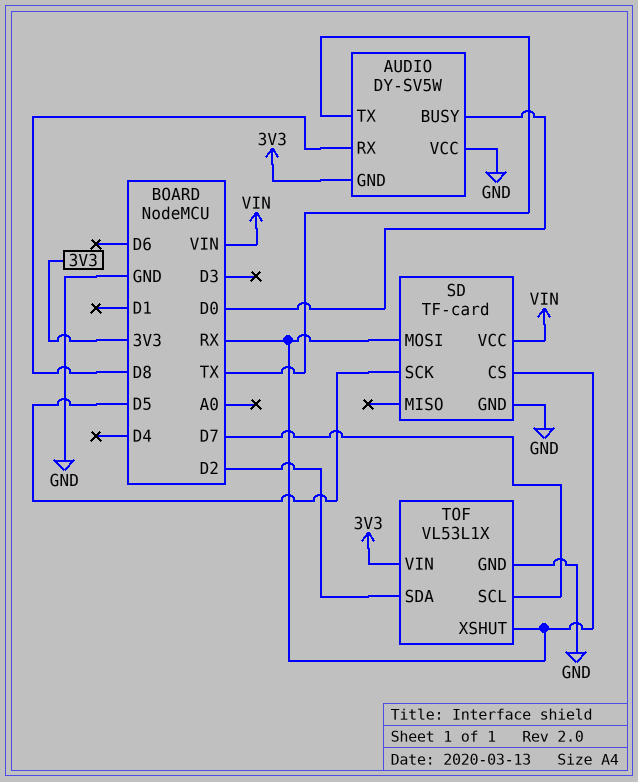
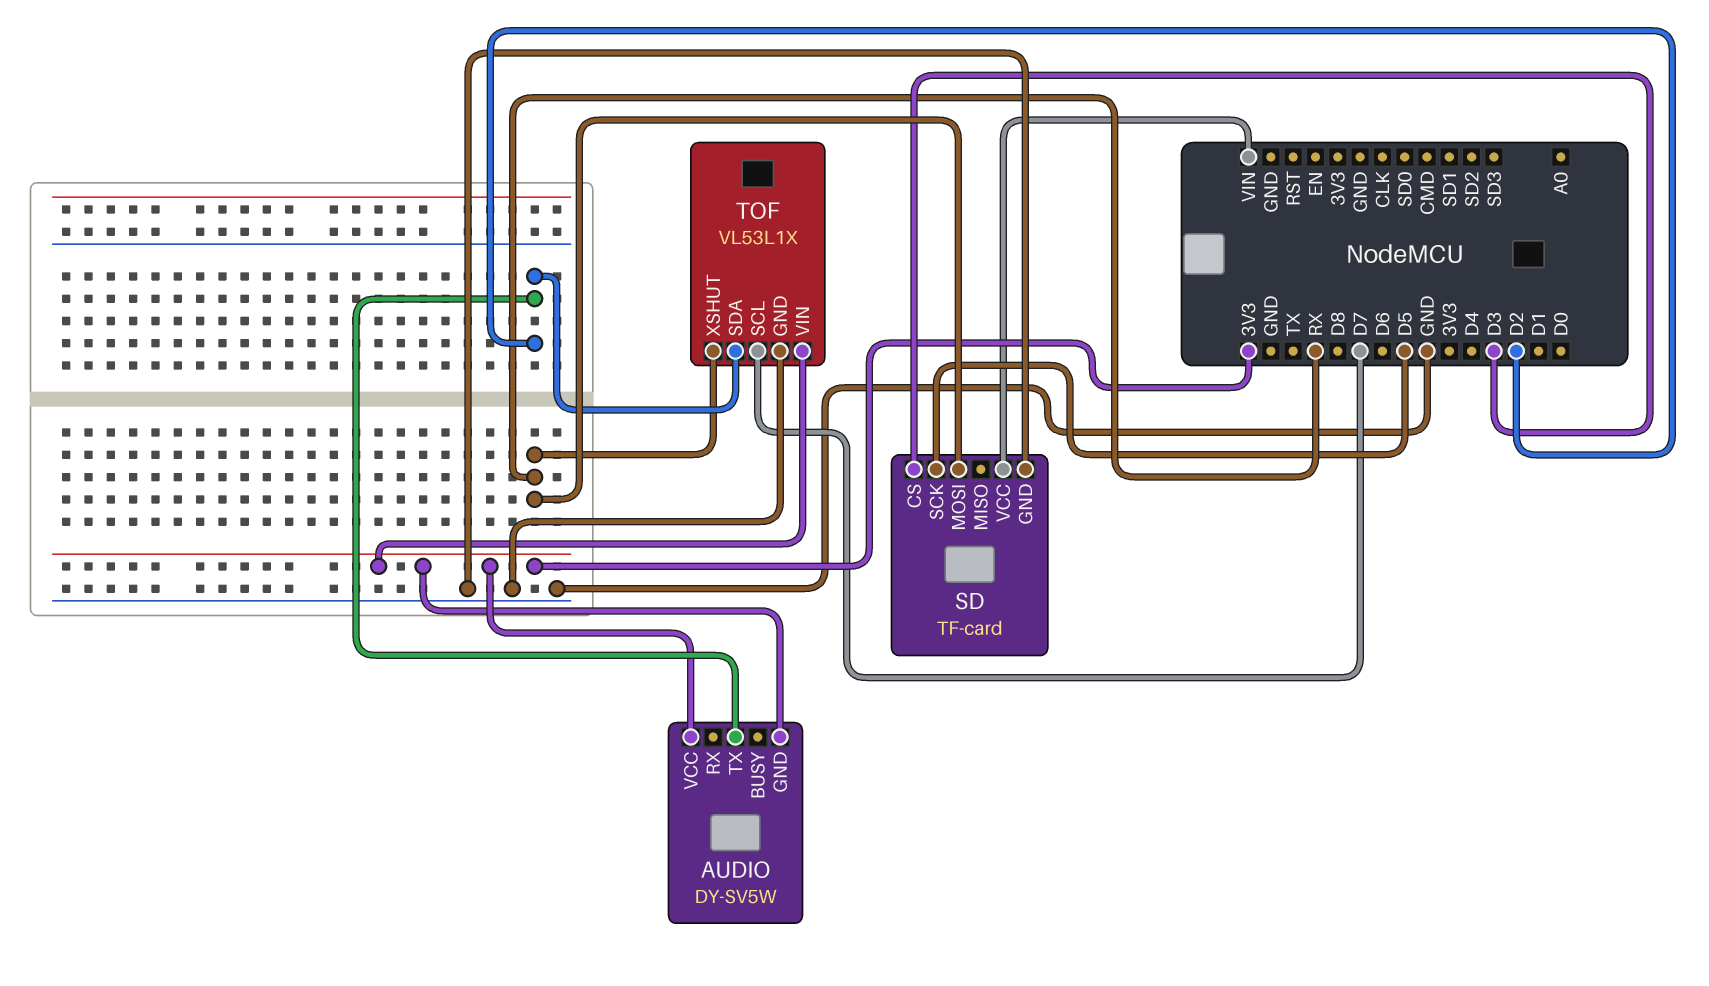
AUDIO pin BUSY: D0 -> none
AUDIO pin RX: D8 -> none
AUDIO pin TX: TX -> D2
AUDIO pin VCC: GND -> 3V3
SD pin CS: RX -> D3

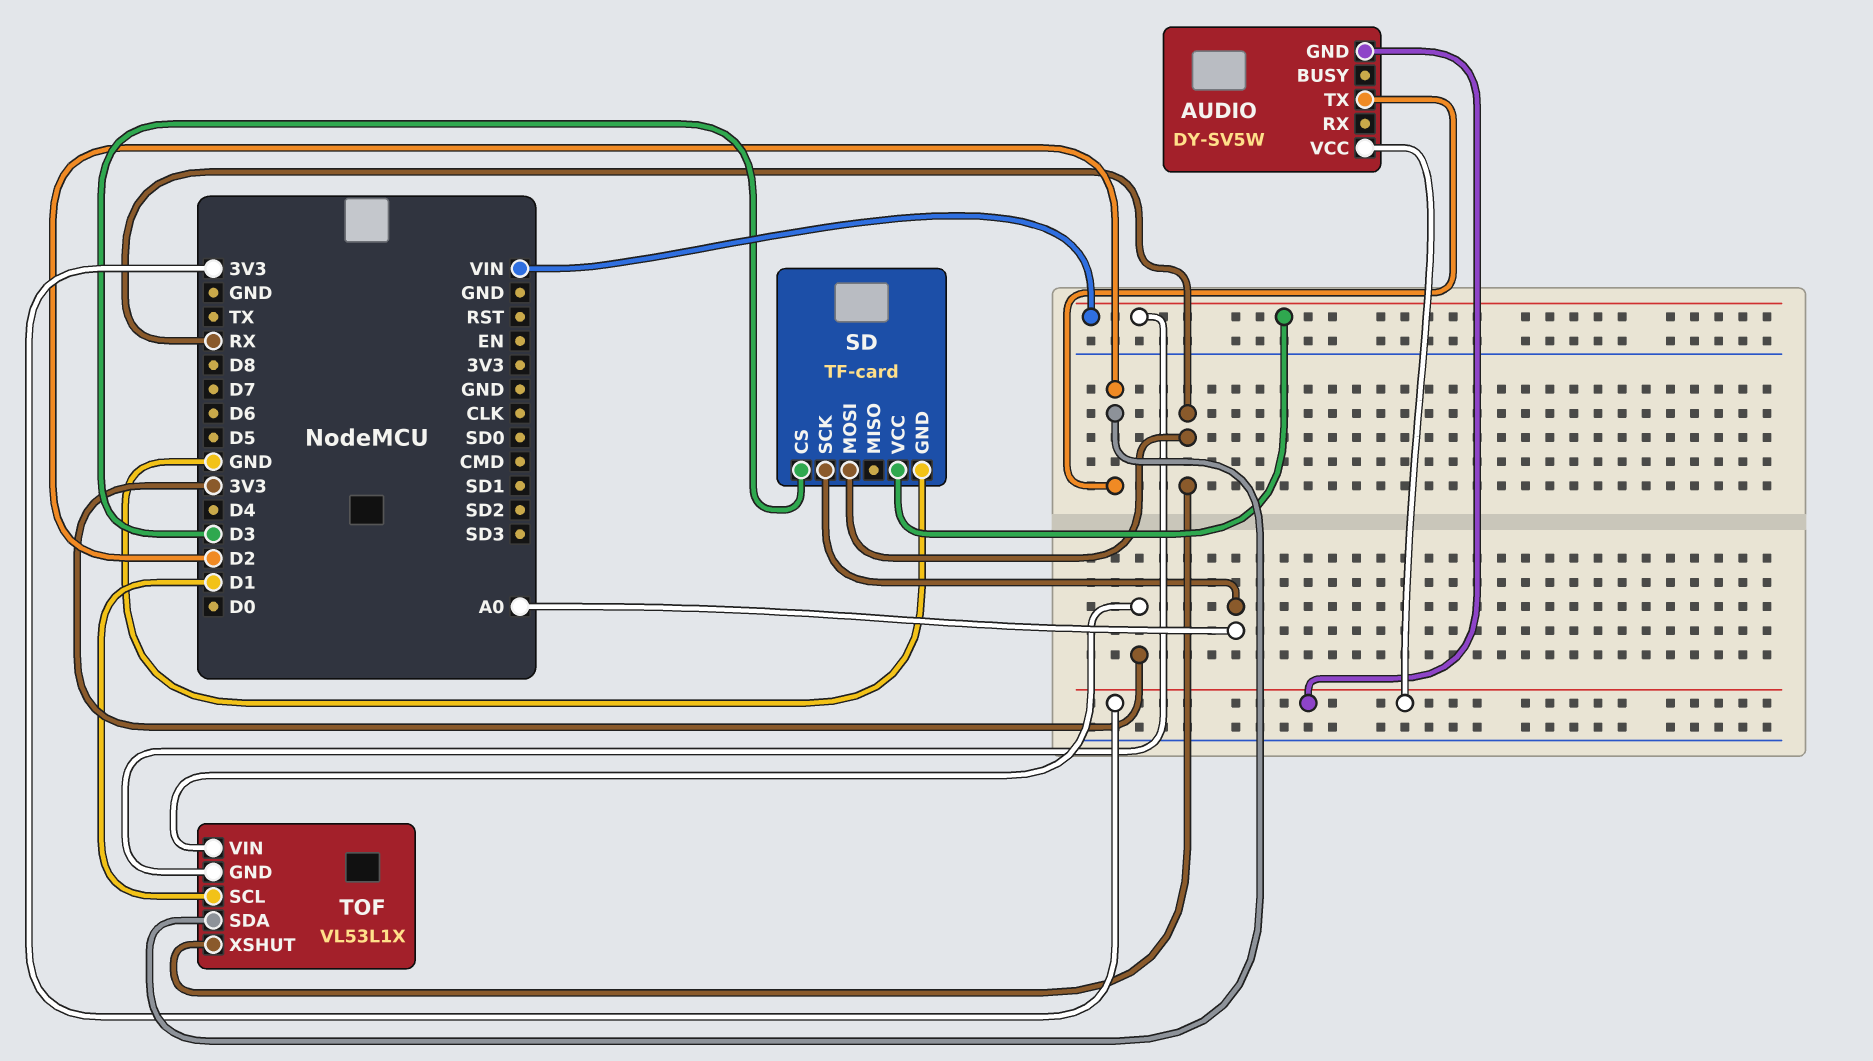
SD pin SCK: D5 -> A0
TOF pin GND: GND -> VIN
TOF pin SCL: D7 -> D1

